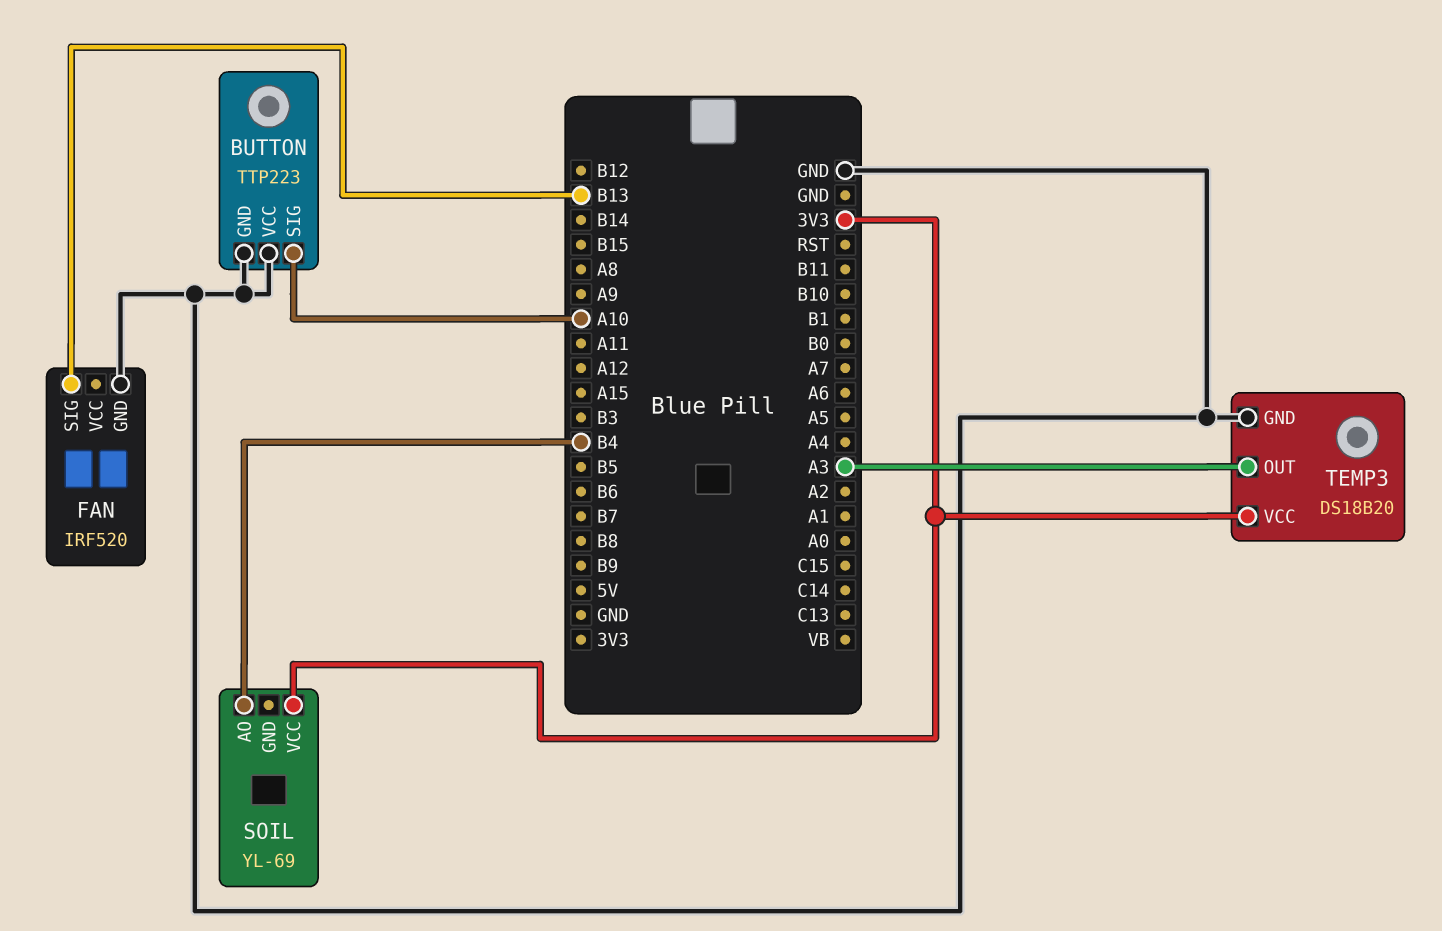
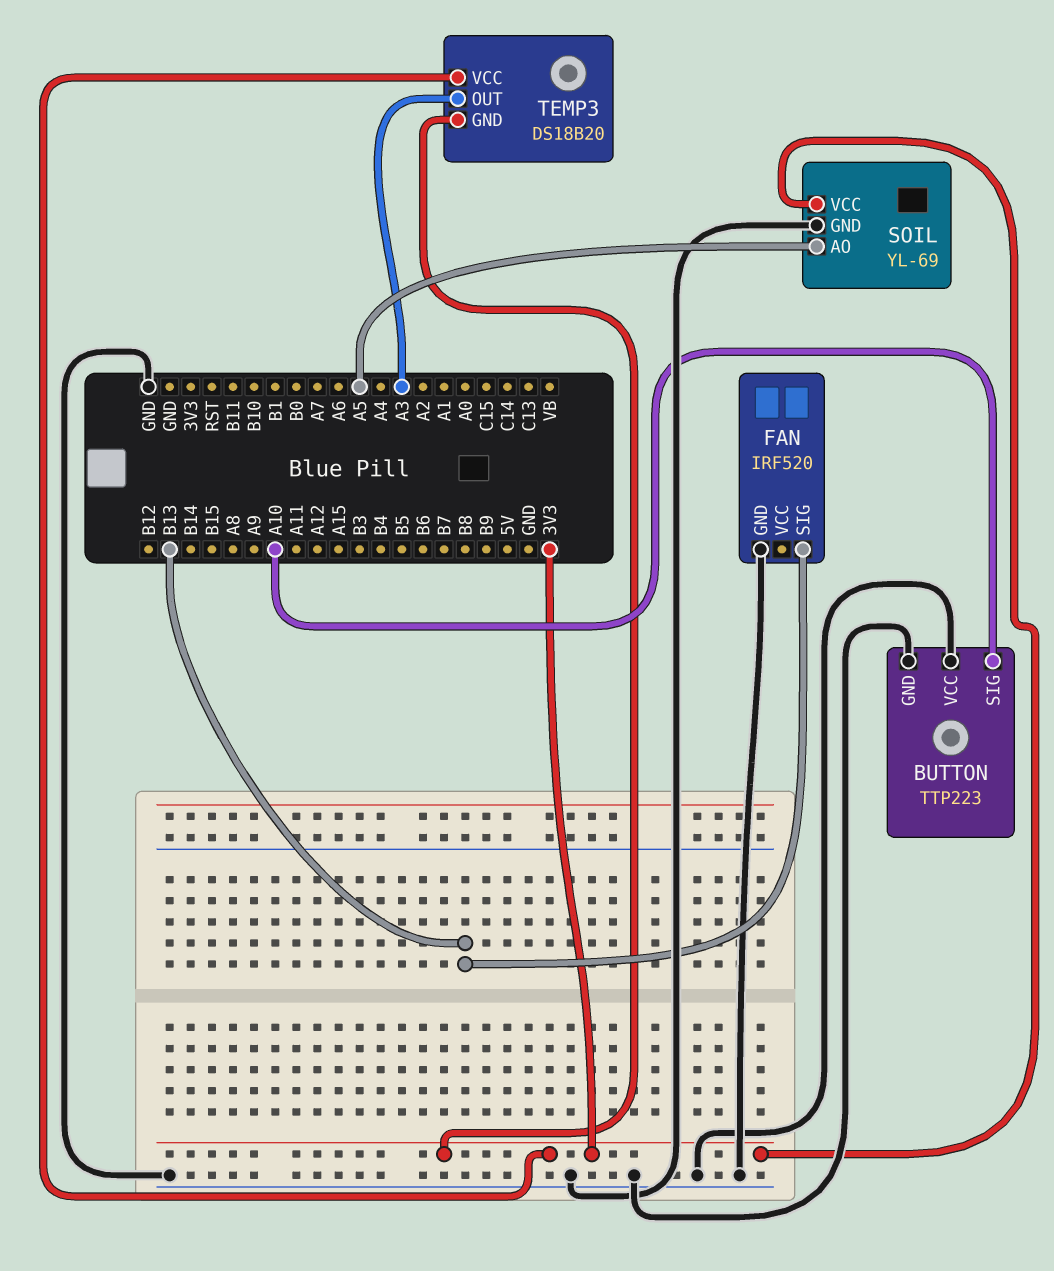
SOIL pin AO: B4 -> A5
SOIL pin GND: none -> GND
TEMP3 pin GND: GND -> 3V3

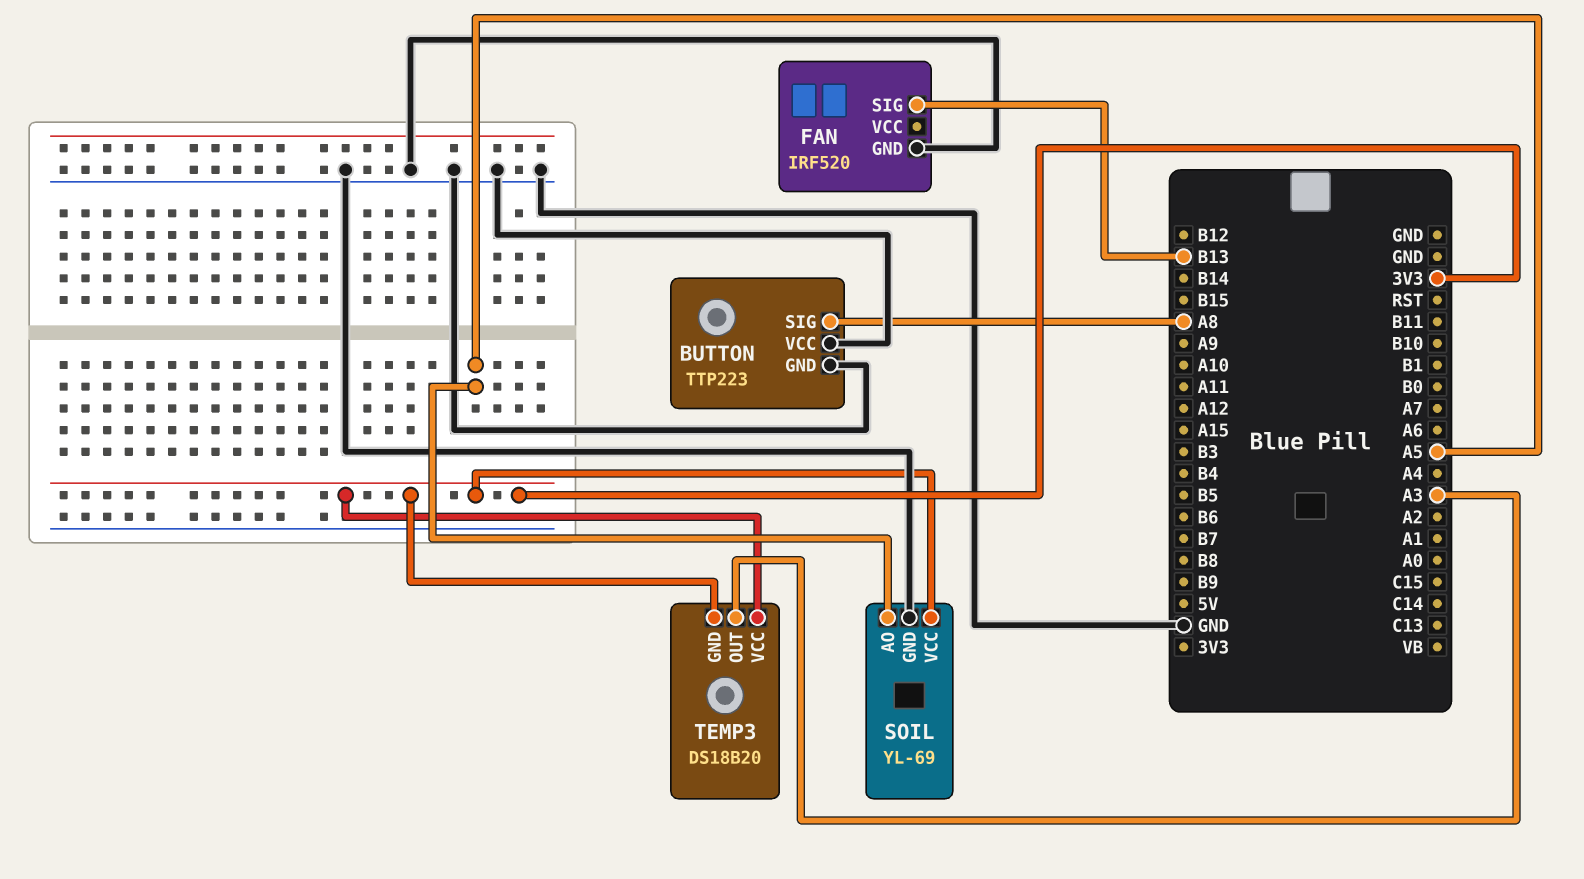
BUTTON pin SIG: A10 -> A8

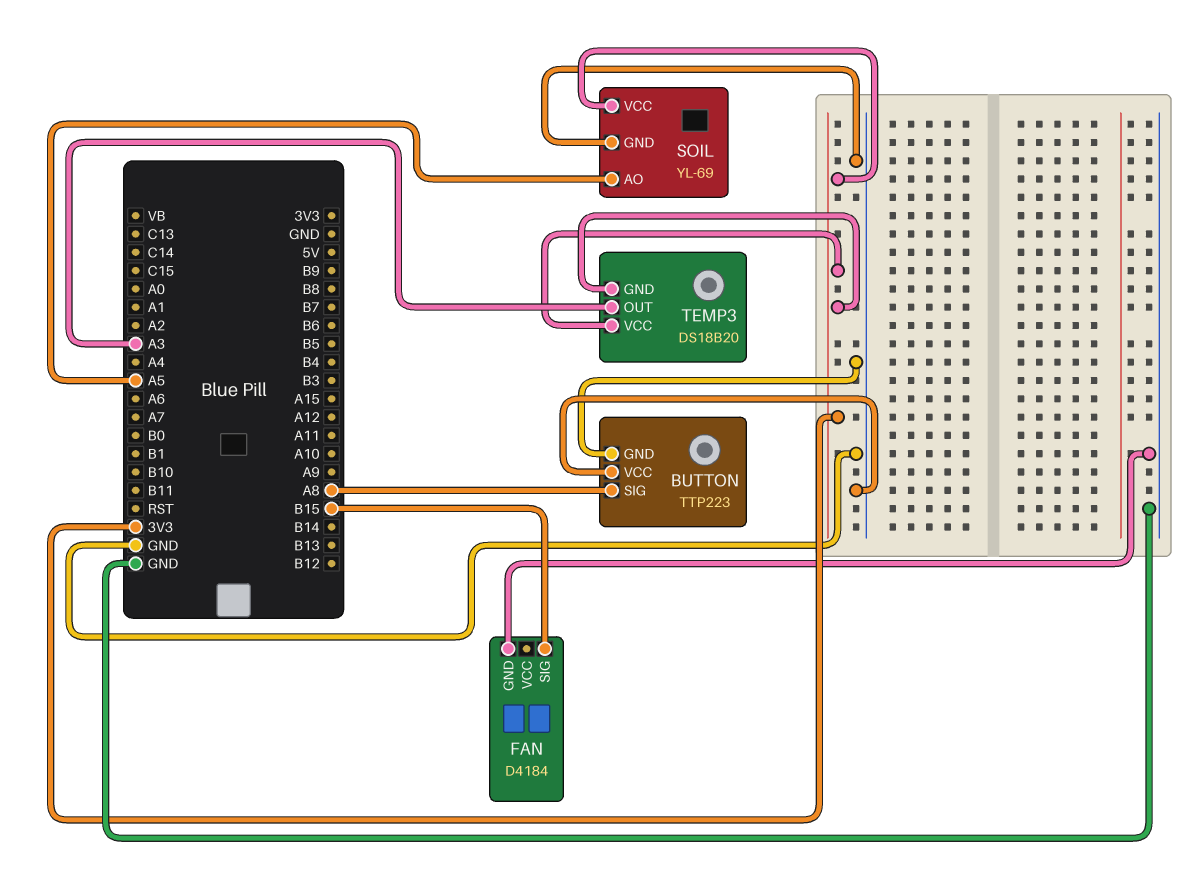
FAN: IRF520 -> D4184
FAN pin SIG: B13 -> B15

